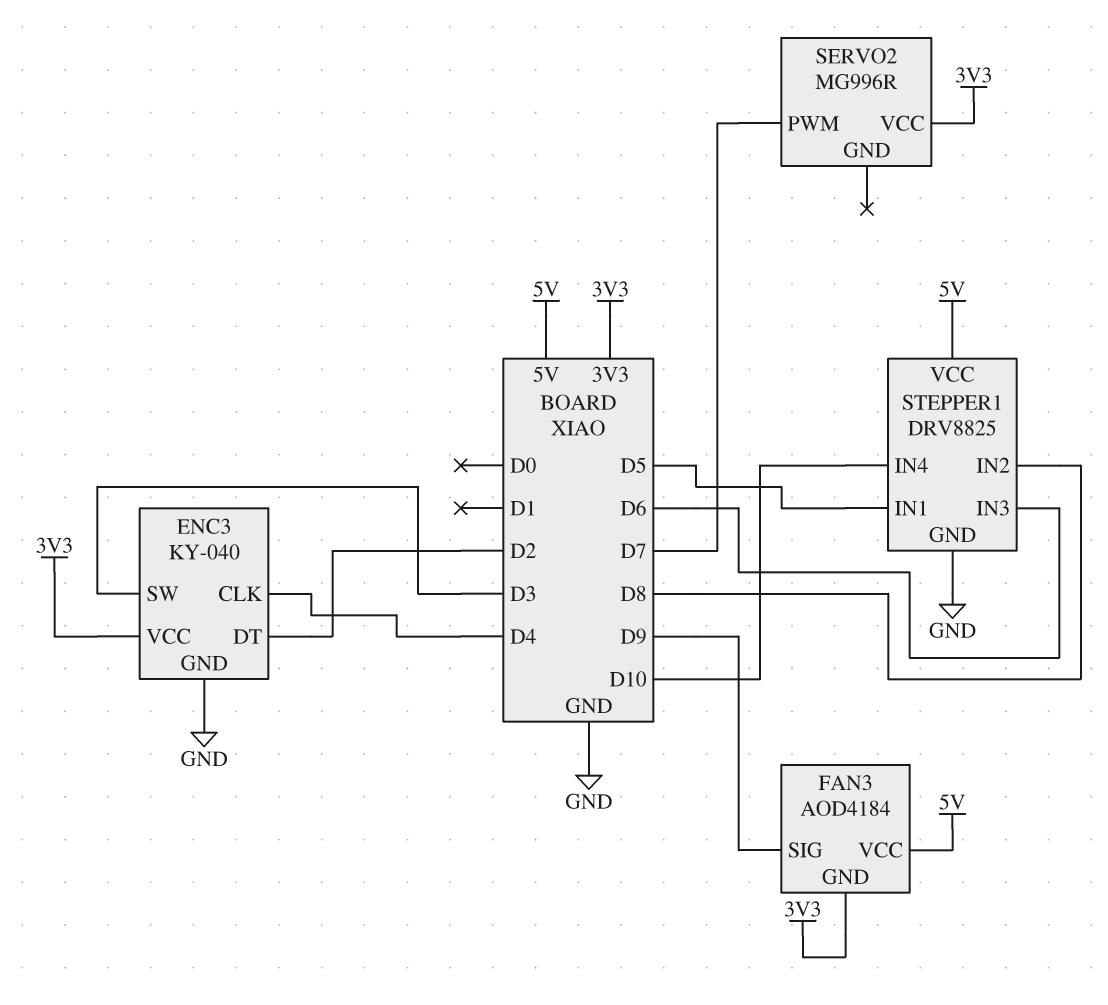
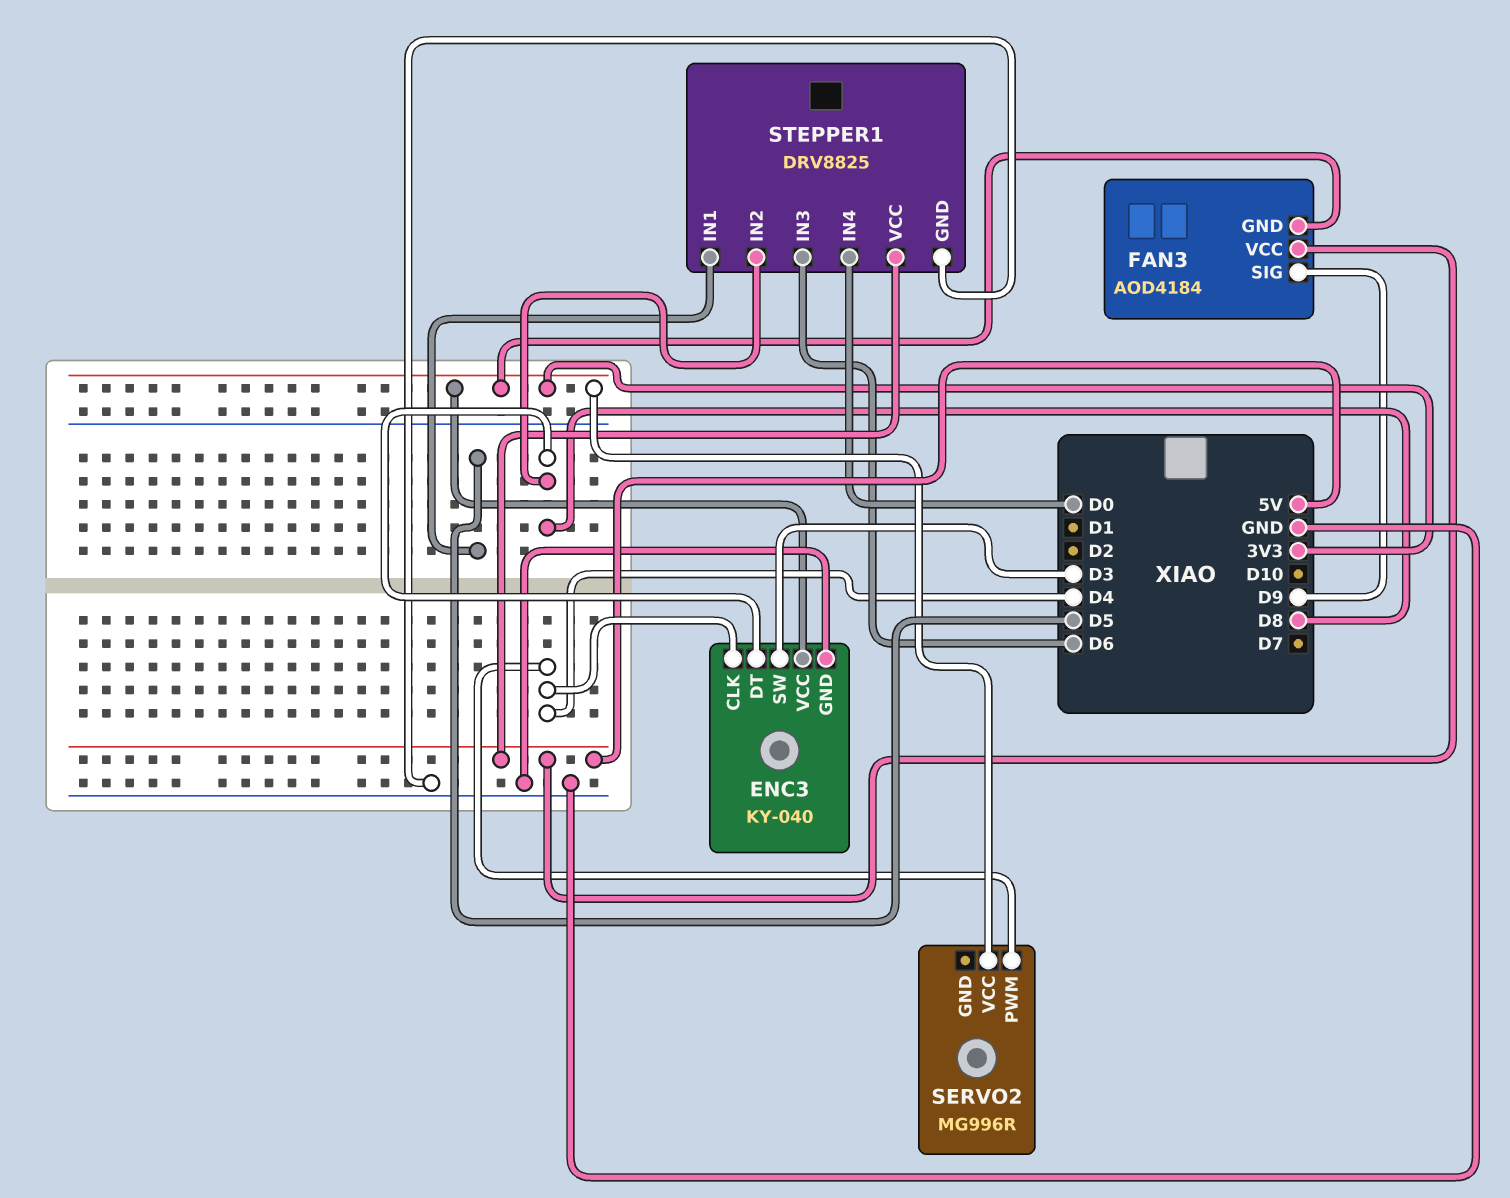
ENC3 pin DT: D2 -> D8
SERVO2 pin PWM: D7 -> D4
STEPPER1 pin IN4: D10 -> D0

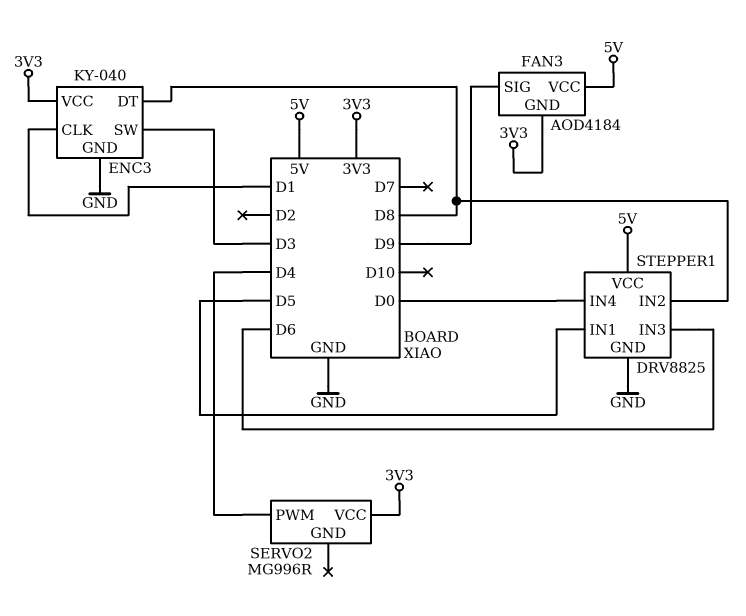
ENC3 pin CLK: D4 -> D1

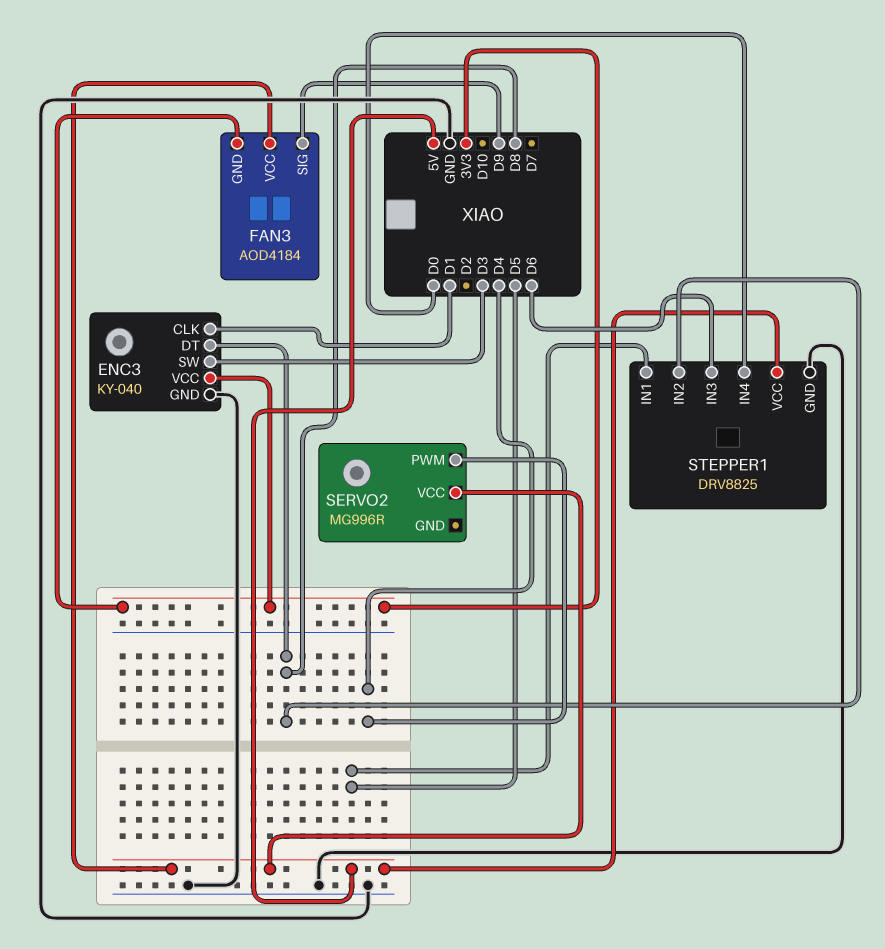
SERVO2 pin VCC: 3V3 -> 5V

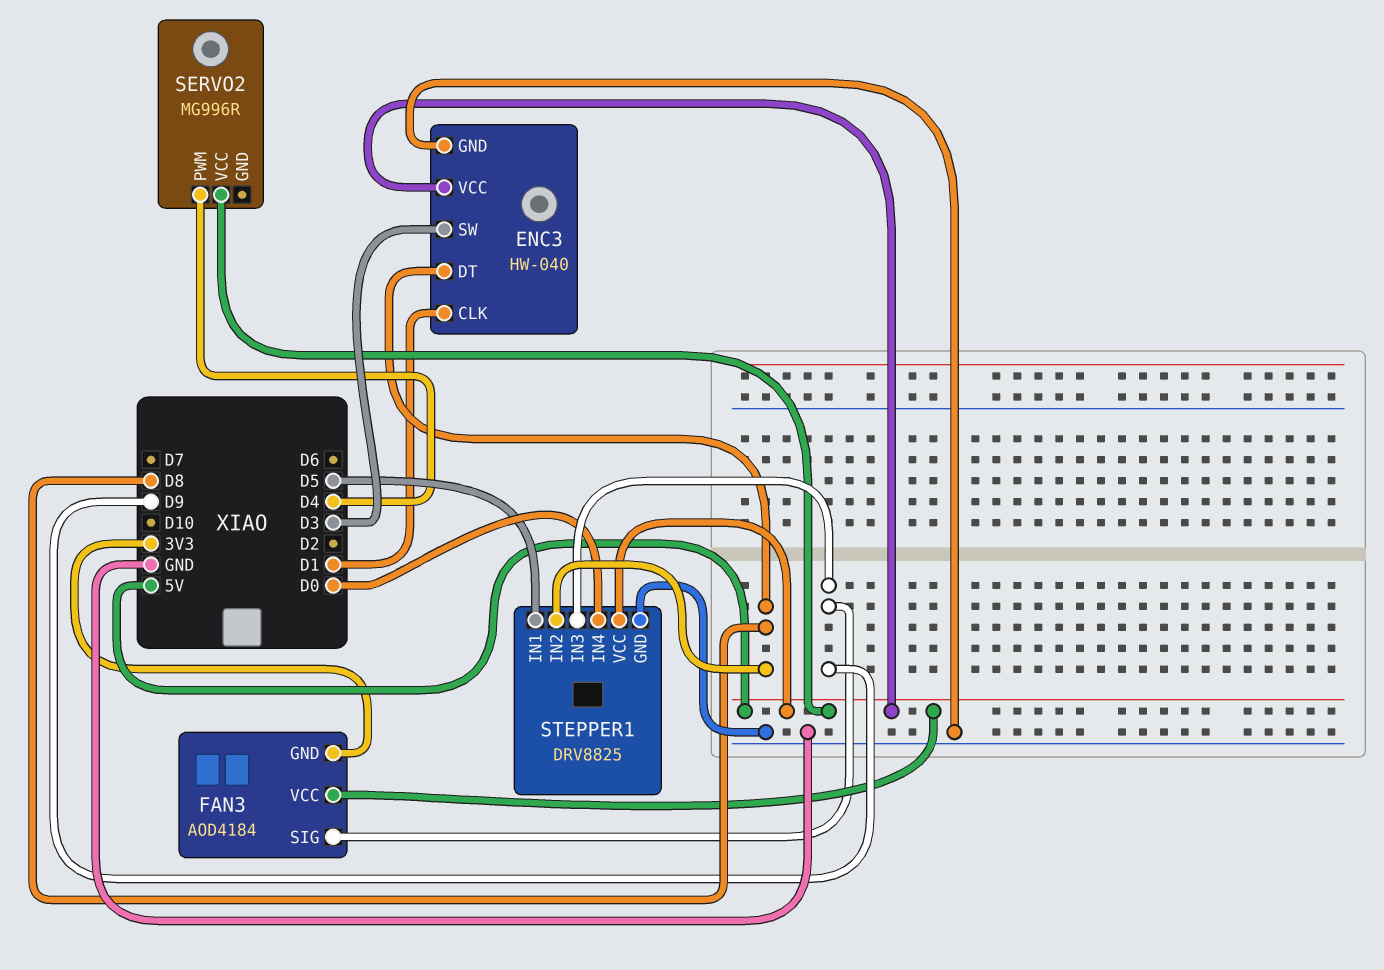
ENC3: KY-040 -> HW-040
ENC3 pin VCC: 3V3 -> 5V
STEPPER1 pin IN3: D6 -> D9

